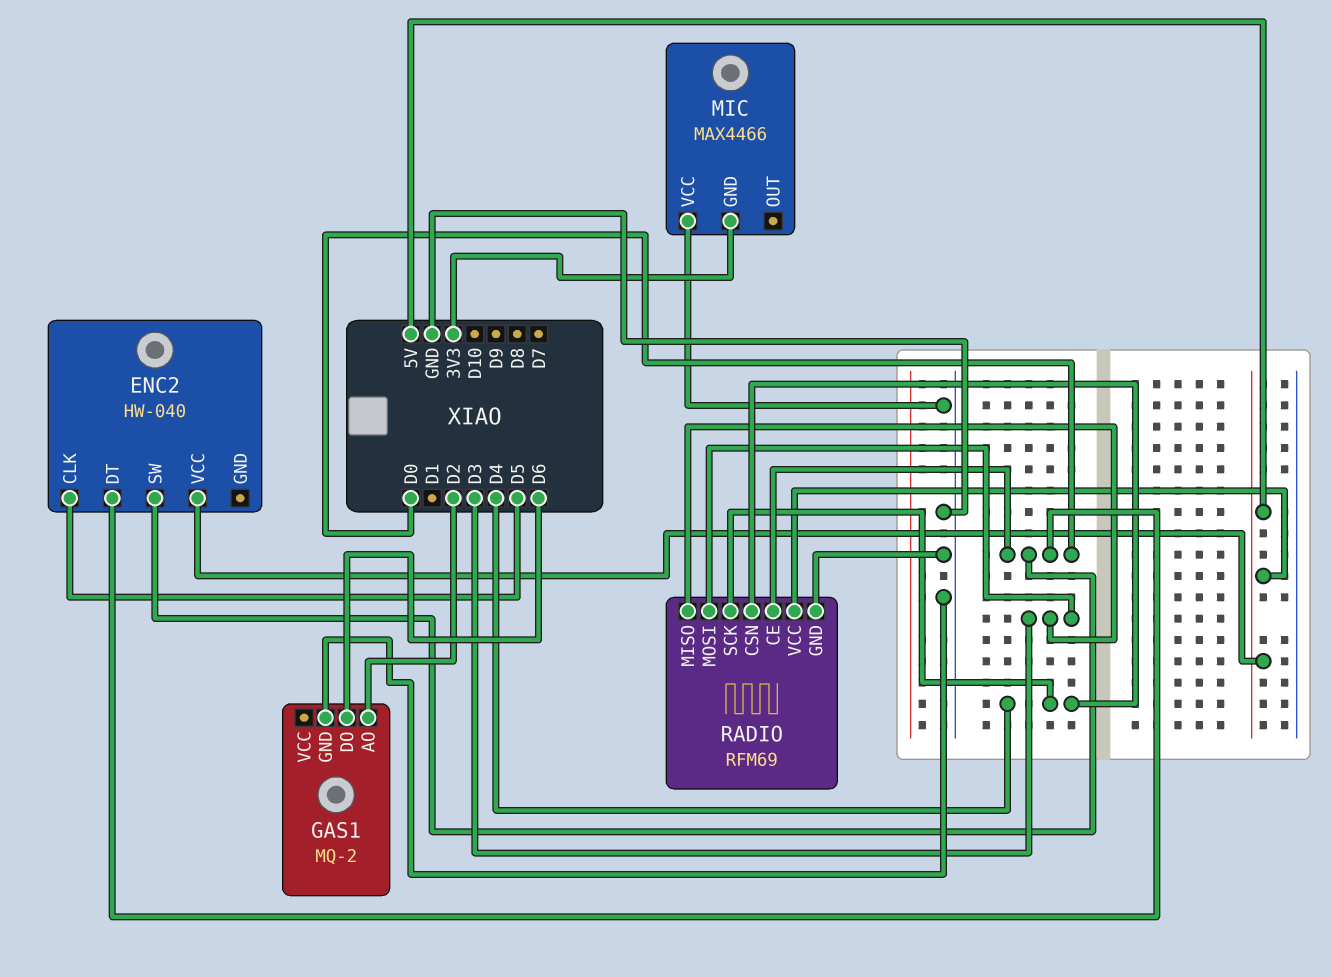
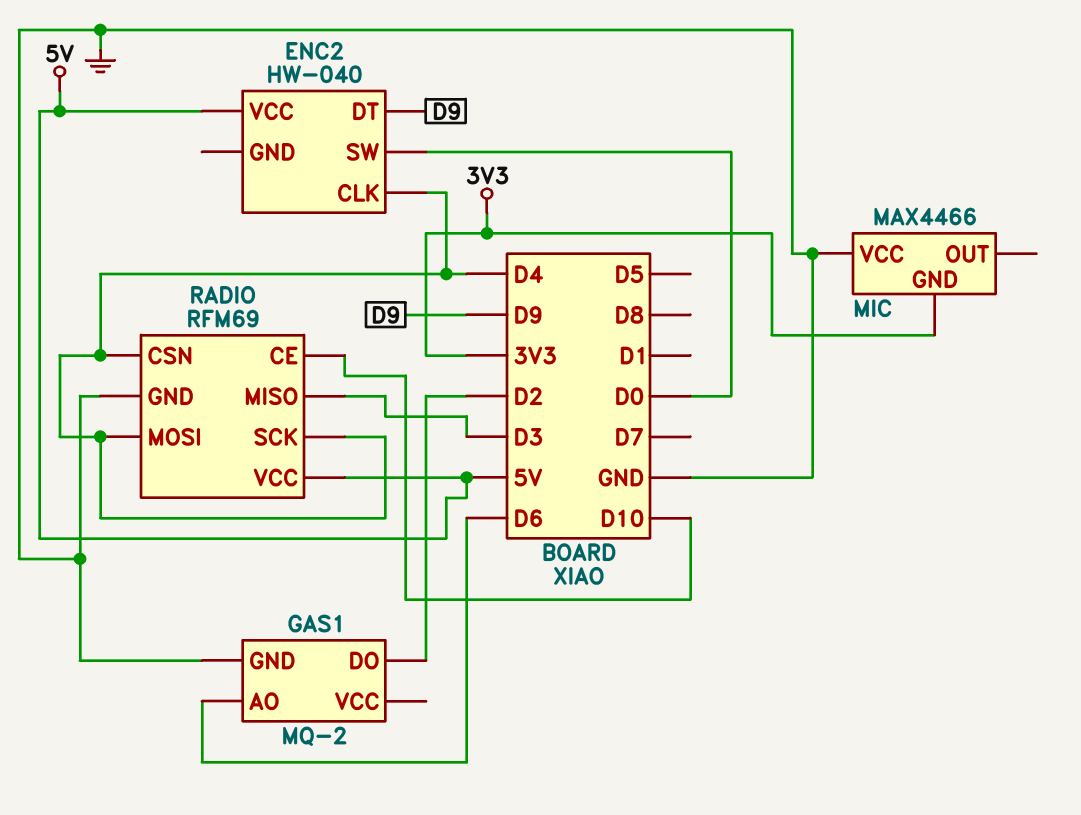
ENC2 pin CLK: D5 -> D4
ENC2 pin DT: D0 -> D9
GAS1 pin AO: D2 -> D6
GAS1 pin DO: D6 -> D2
RADIO pin CE: D0 -> D10
RADIO pin MOSI: D3 -> D4

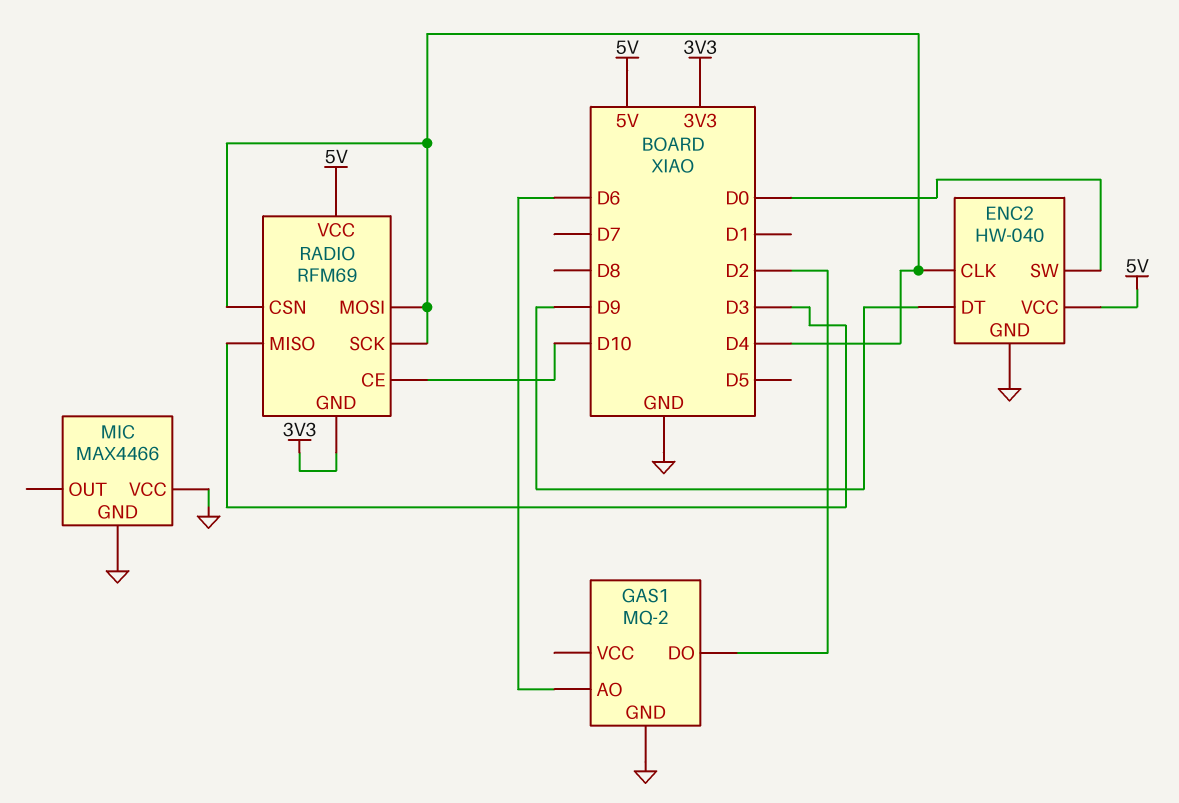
ENC2 pin GND: none -> GND
MIC pin GND: 3V3 -> GND
RADIO pin GND: GND -> 3V3

